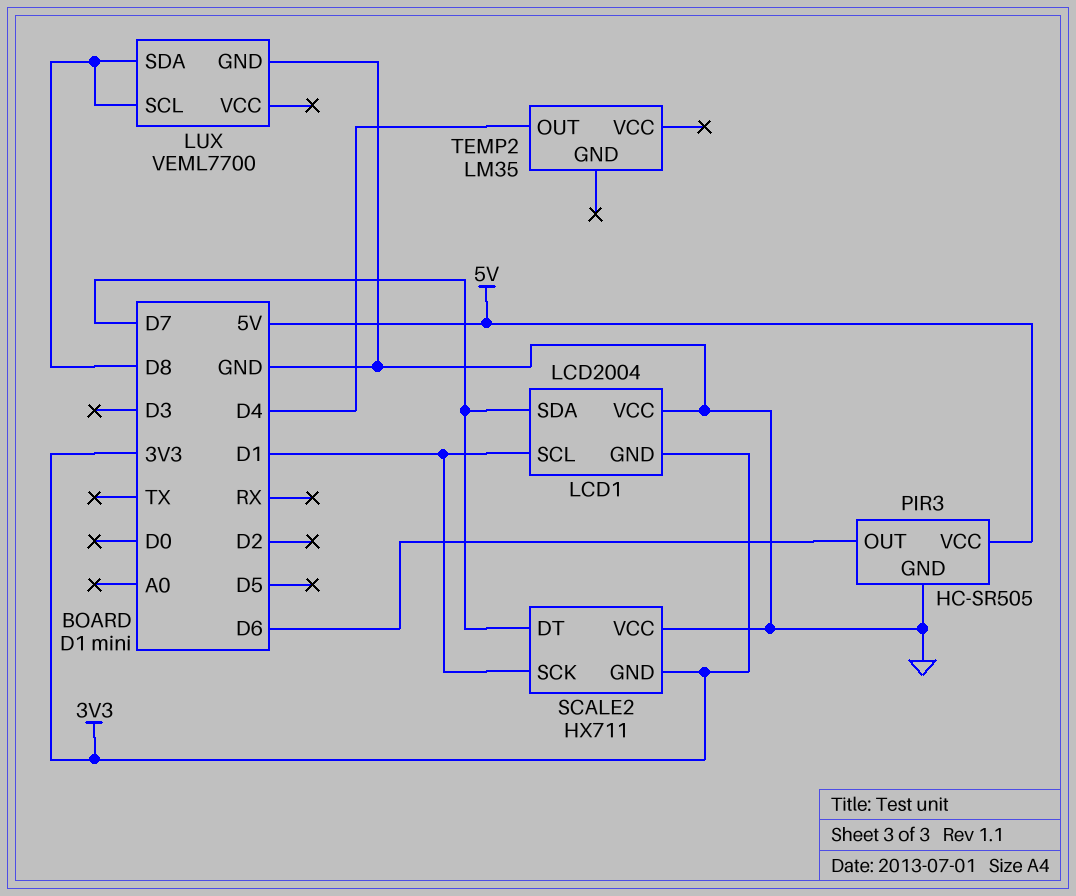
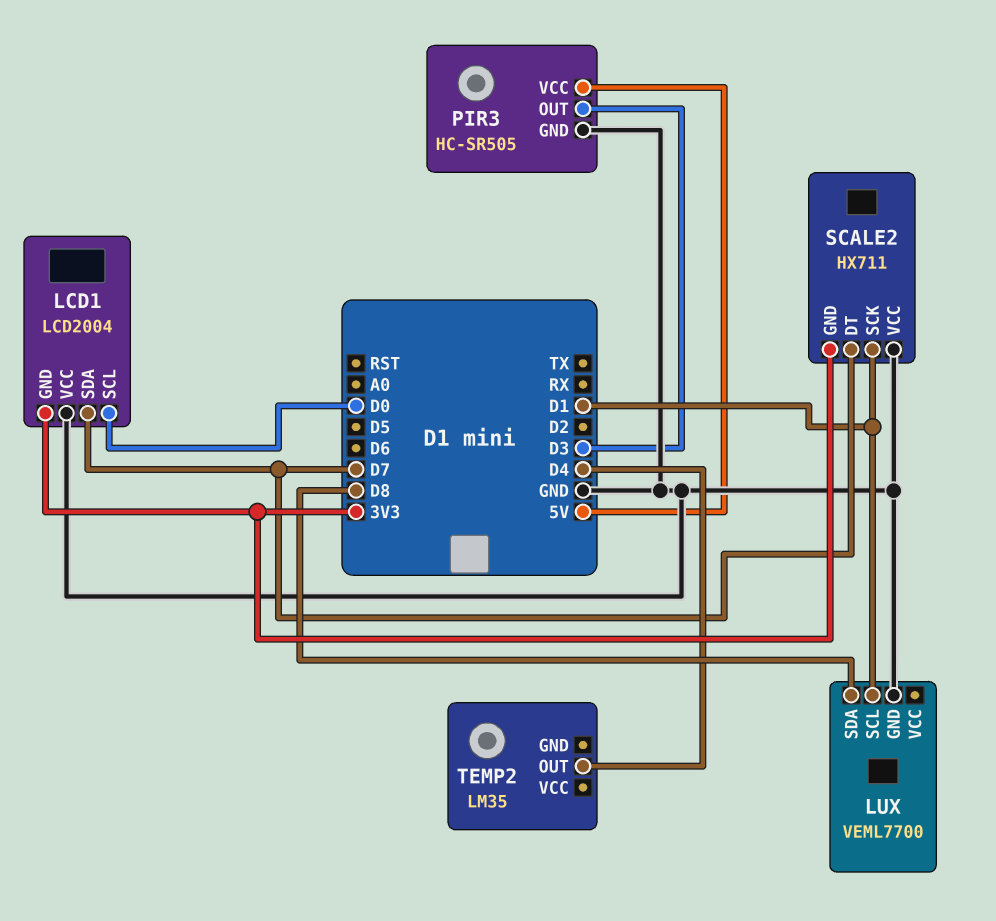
LCD1 pin SCL: D1 -> D0
LUX pin SCL: D8 -> D1
PIR3 pin OUT: D6 -> D3

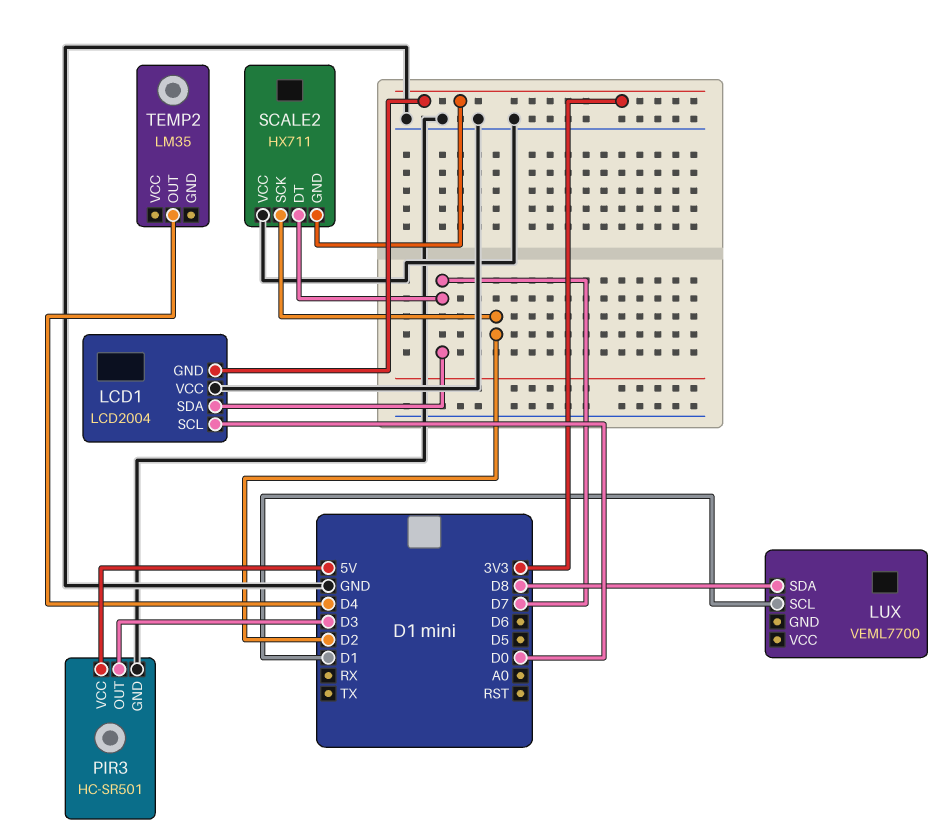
LUX pin GND: GND -> none
PIR3: HC-SR505 -> HC-SR501
SCALE2 pin SCK: D1 -> D2

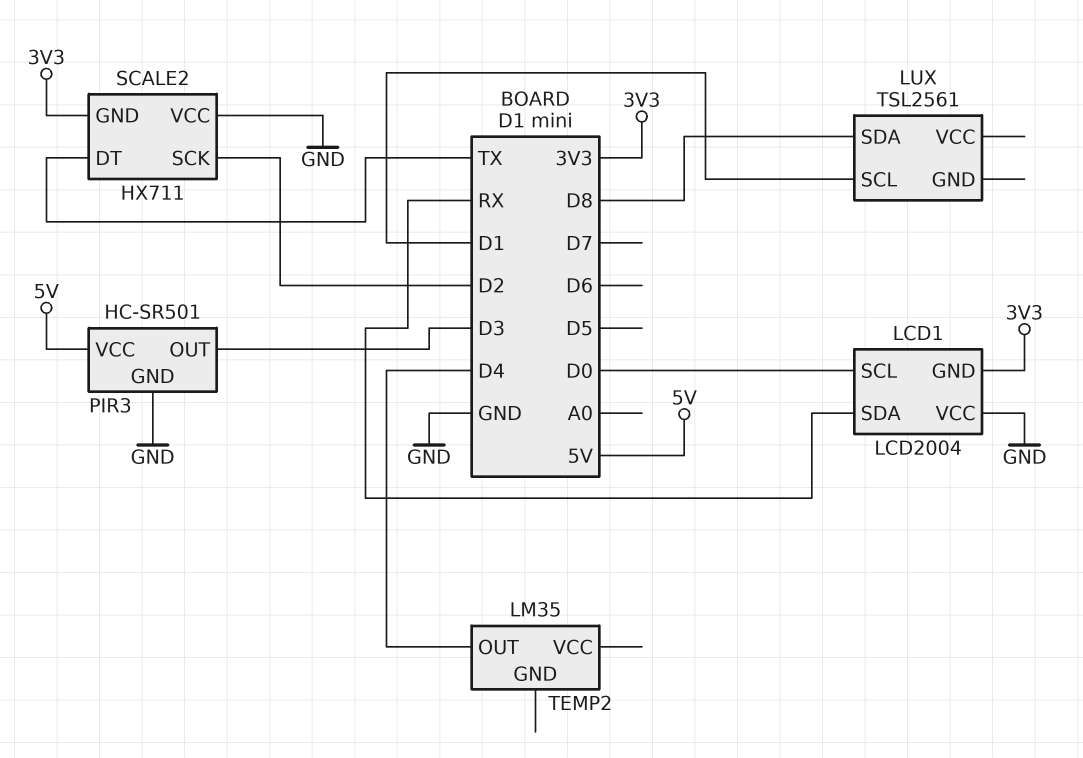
LCD1 pin SDA: D7 -> RX
LUX: VEML7700 -> TSL2561
SCALE2 pin DT: D7 -> TX

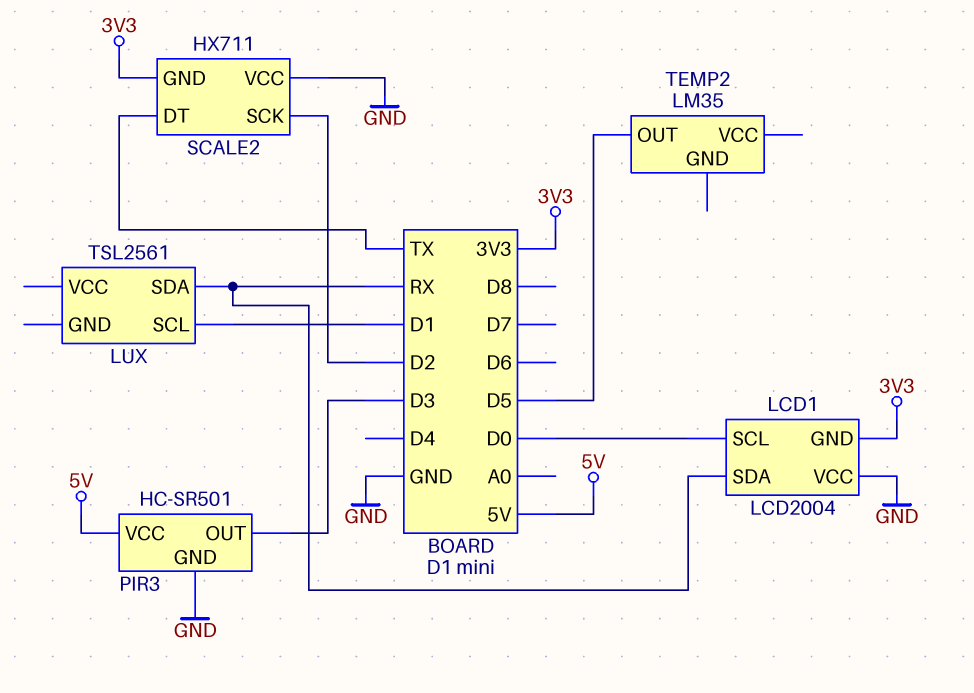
LUX pin SDA: D8 -> RX
TEMP2 pin OUT: D4 -> D5

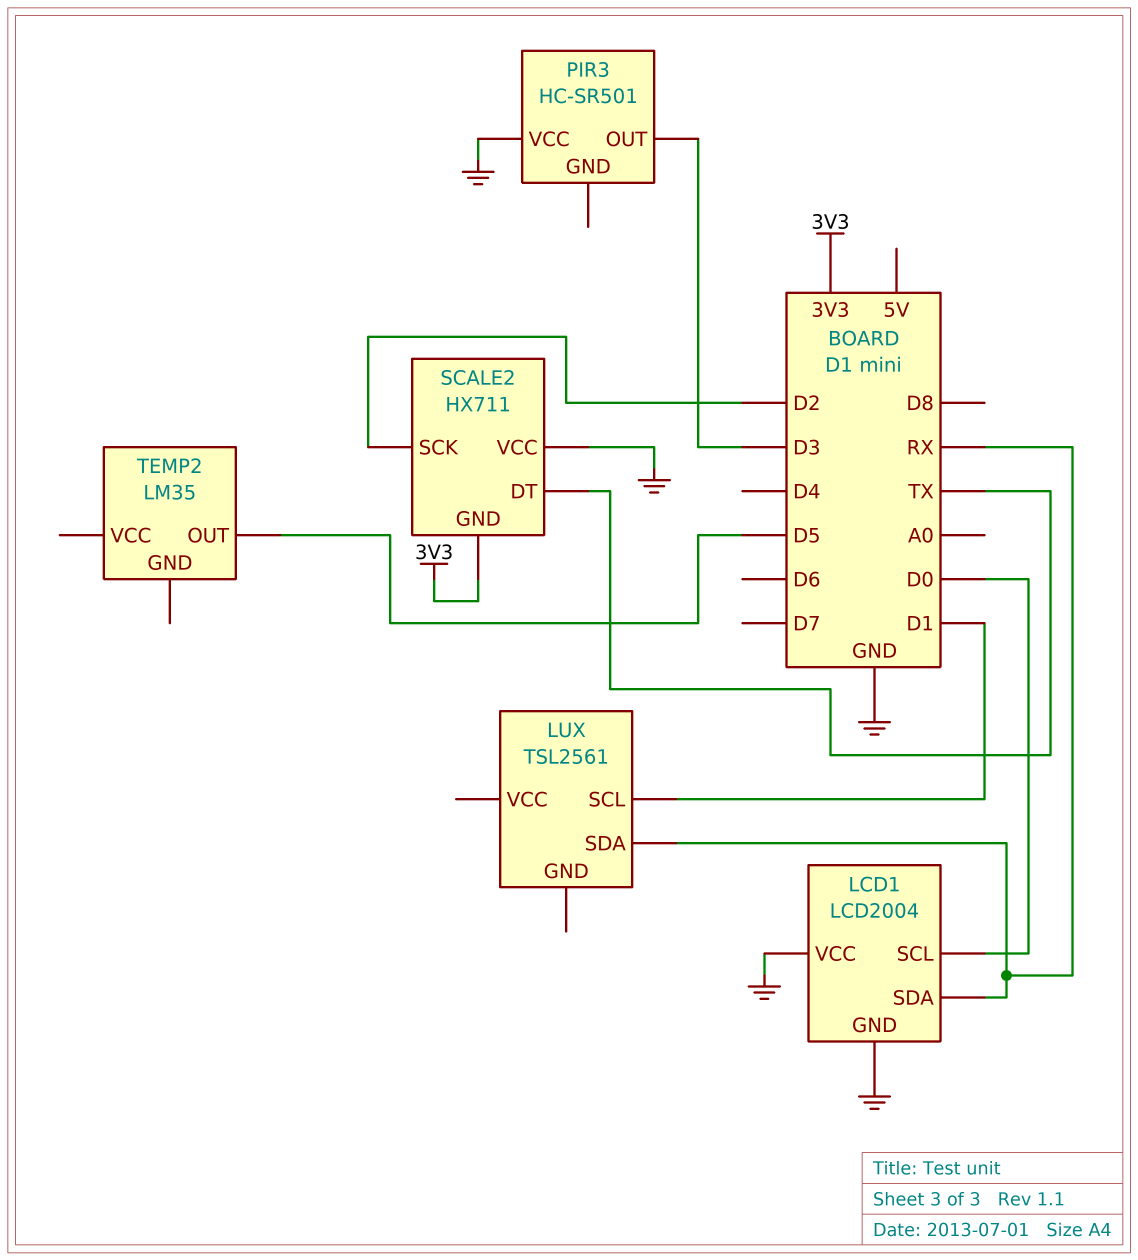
LCD1 pin GND: 3V3 -> GND
PIR3 pin GND: GND -> none
PIR3 pin VCC: 5V -> GND

